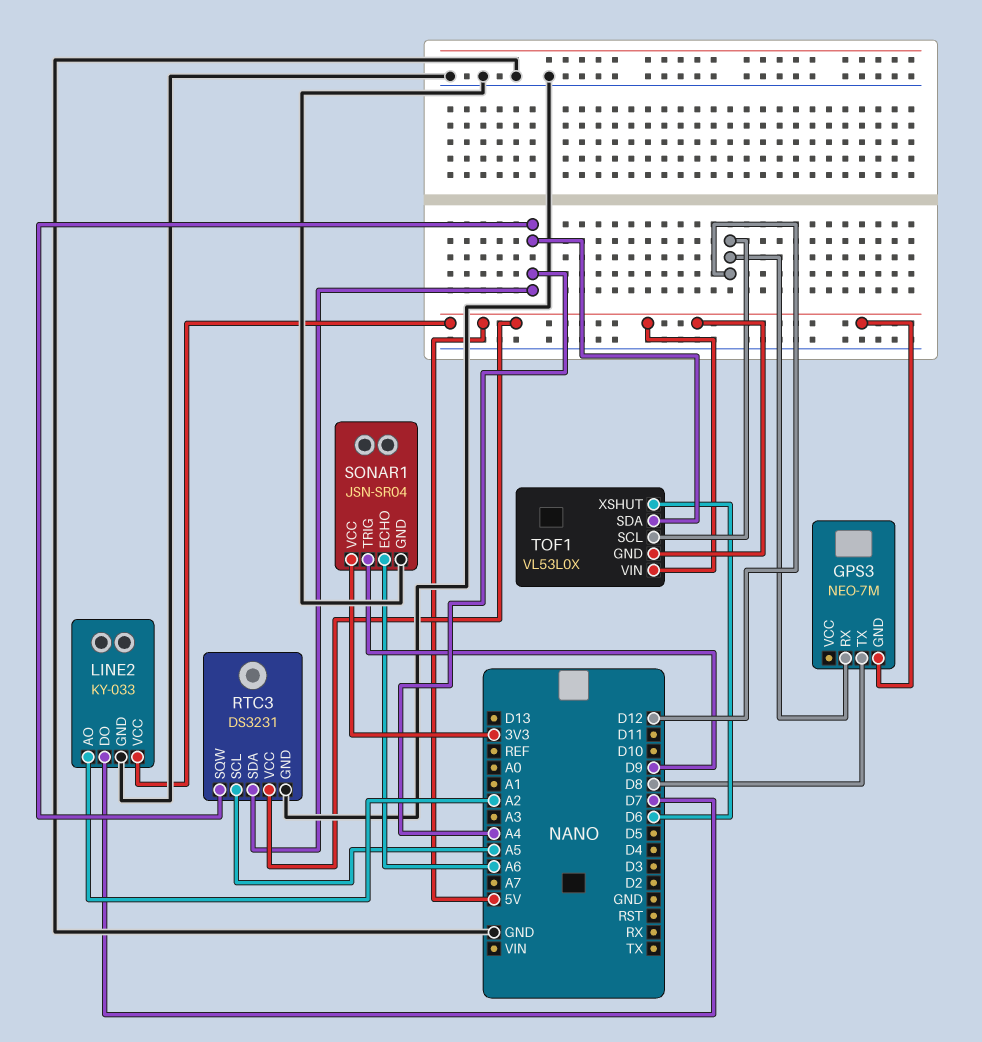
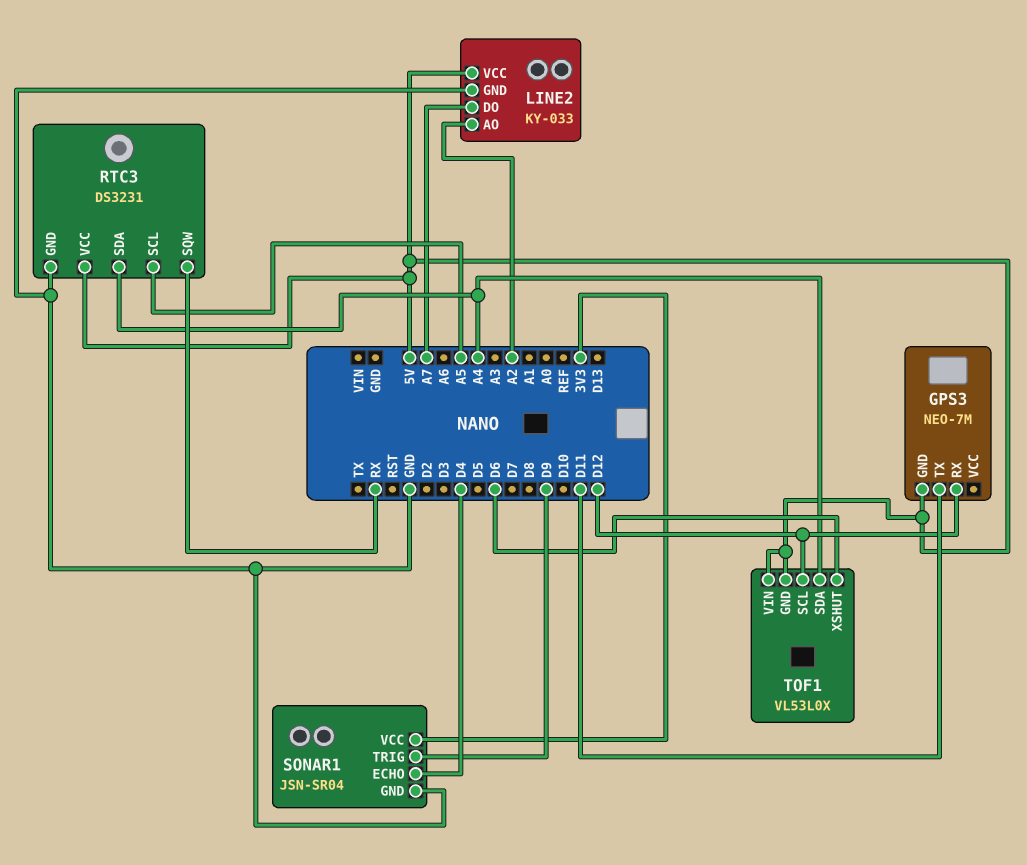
GPS3 pin TX: D8 -> D11
LINE2 pin DO: D7 -> A7
RTC3 pin SQW: A4 -> RX
SONAR1 pin ECHO: A6 -> D4

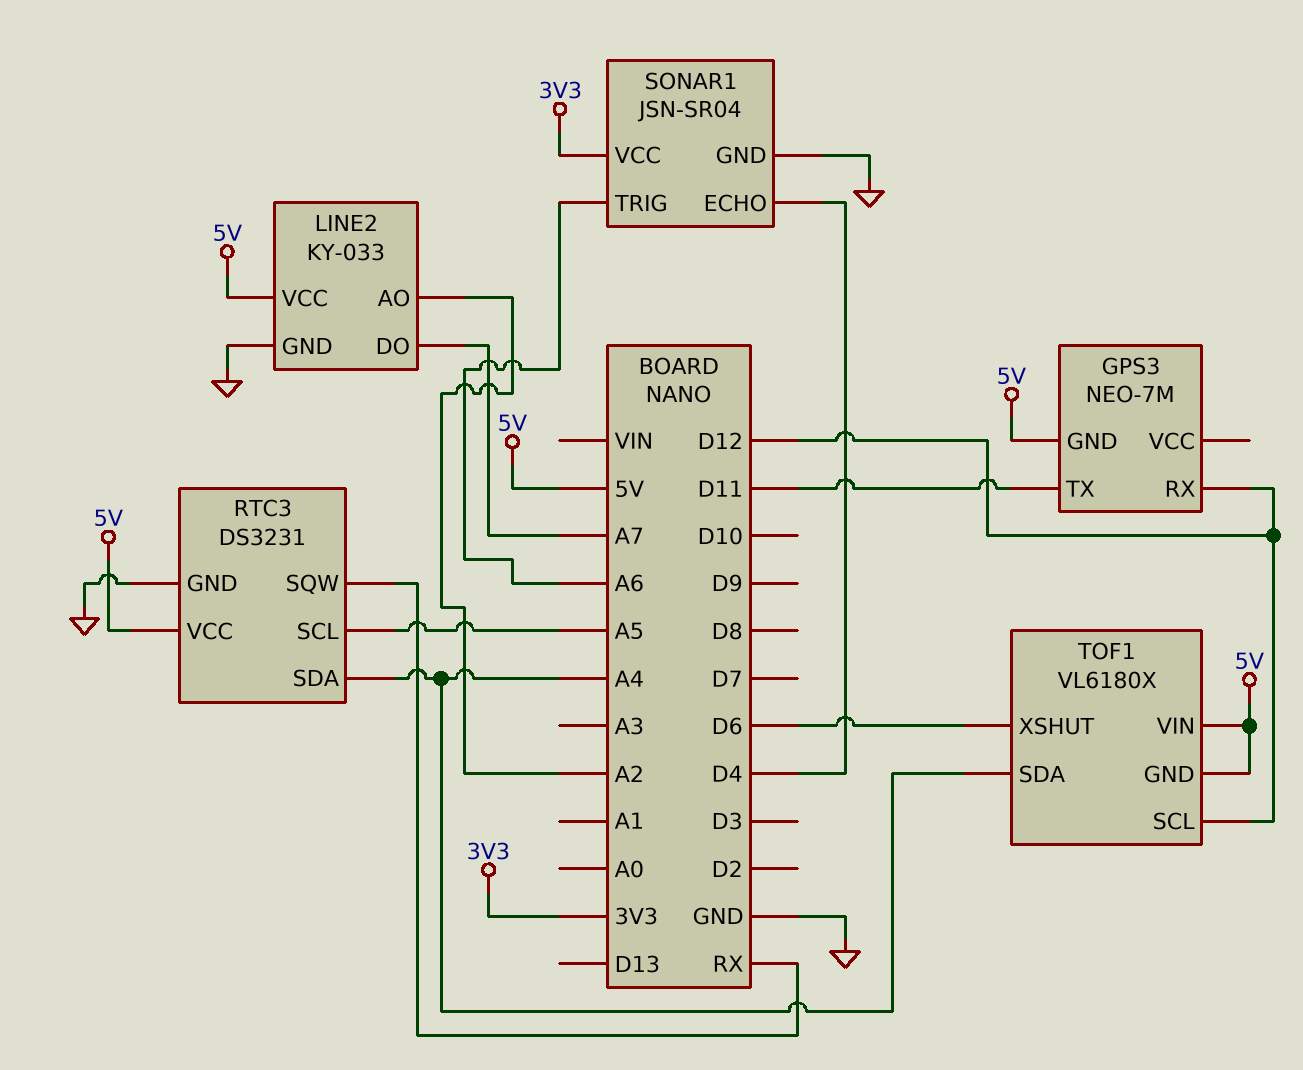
SONAR1 pin TRIG: D9 -> A6
TOF1: VL53L0X -> VL6180X

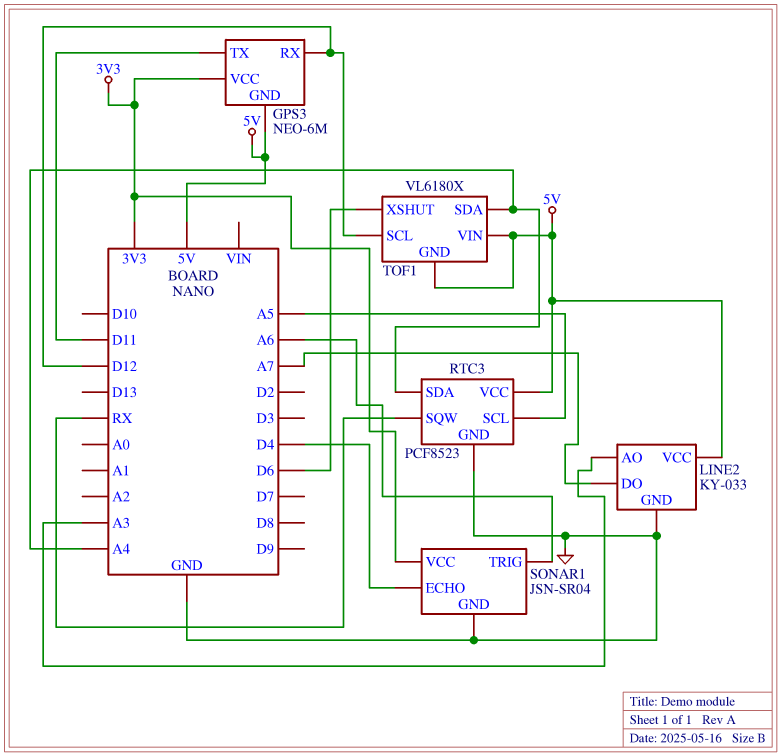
GPS3: NEO-7M -> NEO-6M
GPS3 pin VCC: none -> 3V3
LINE2 pin AO: A2 -> A3
RTC3: DS3231 -> PCF8523

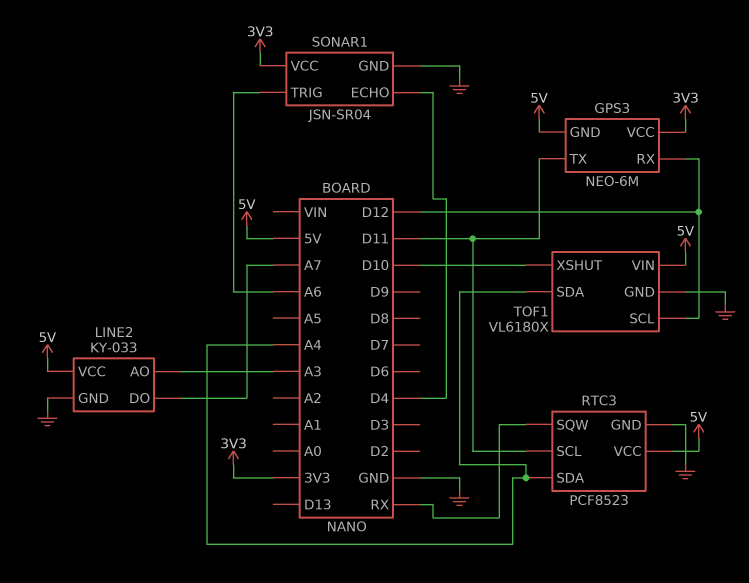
RTC3 pin SCL: A5 -> D11
TOF1 pin GND: 5V -> GND
TOF1 pin XSHUT: D6 -> D10

